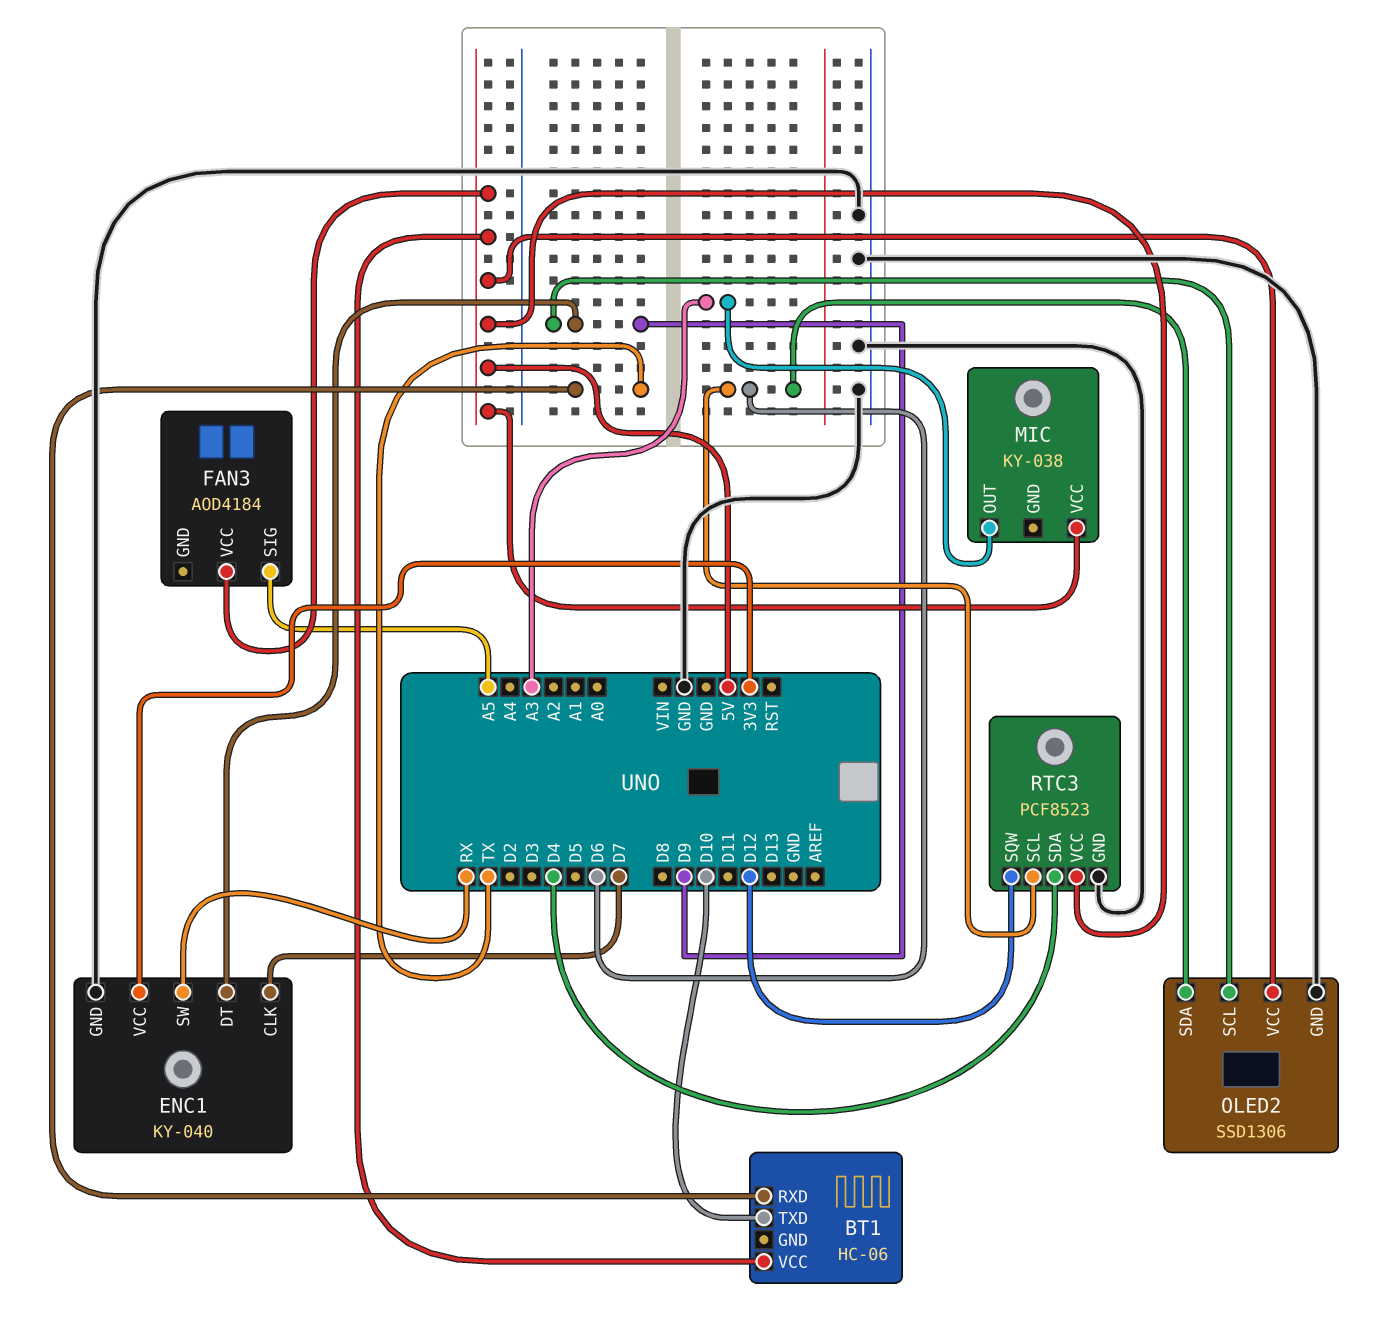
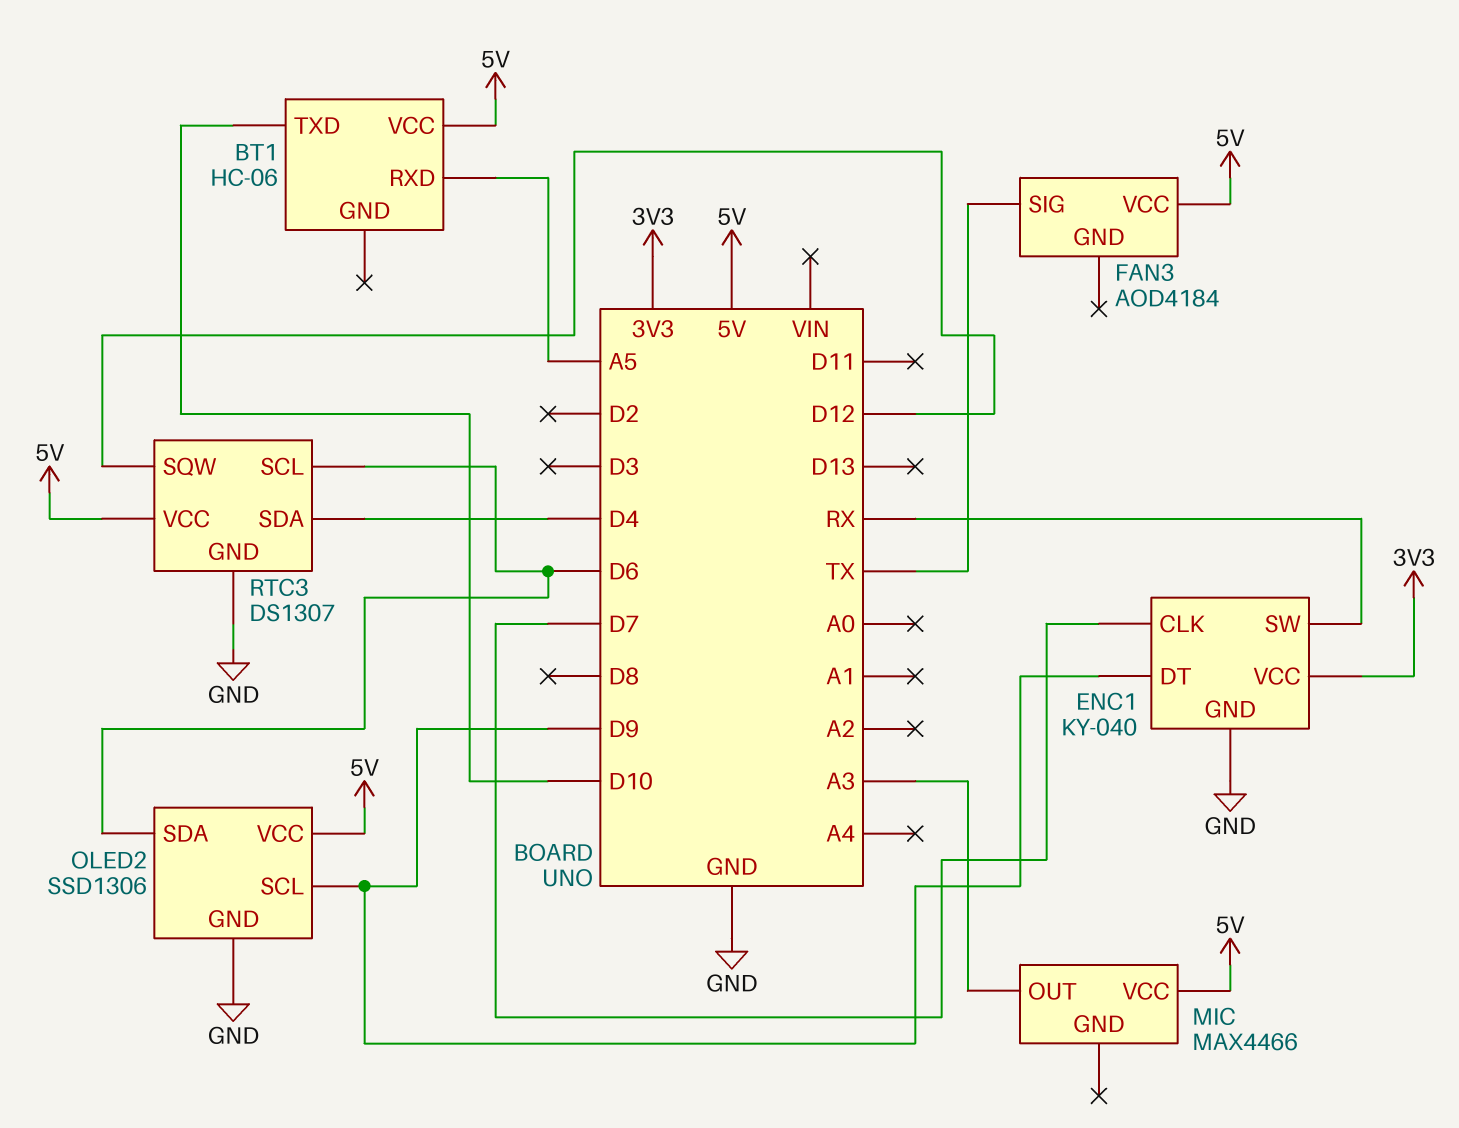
BT1 pin RXD: TX -> A5
FAN3 pin SIG: A5 -> TX
MIC: KY-038 -> MAX4466
RTC3: PCF8523 -> DS1307

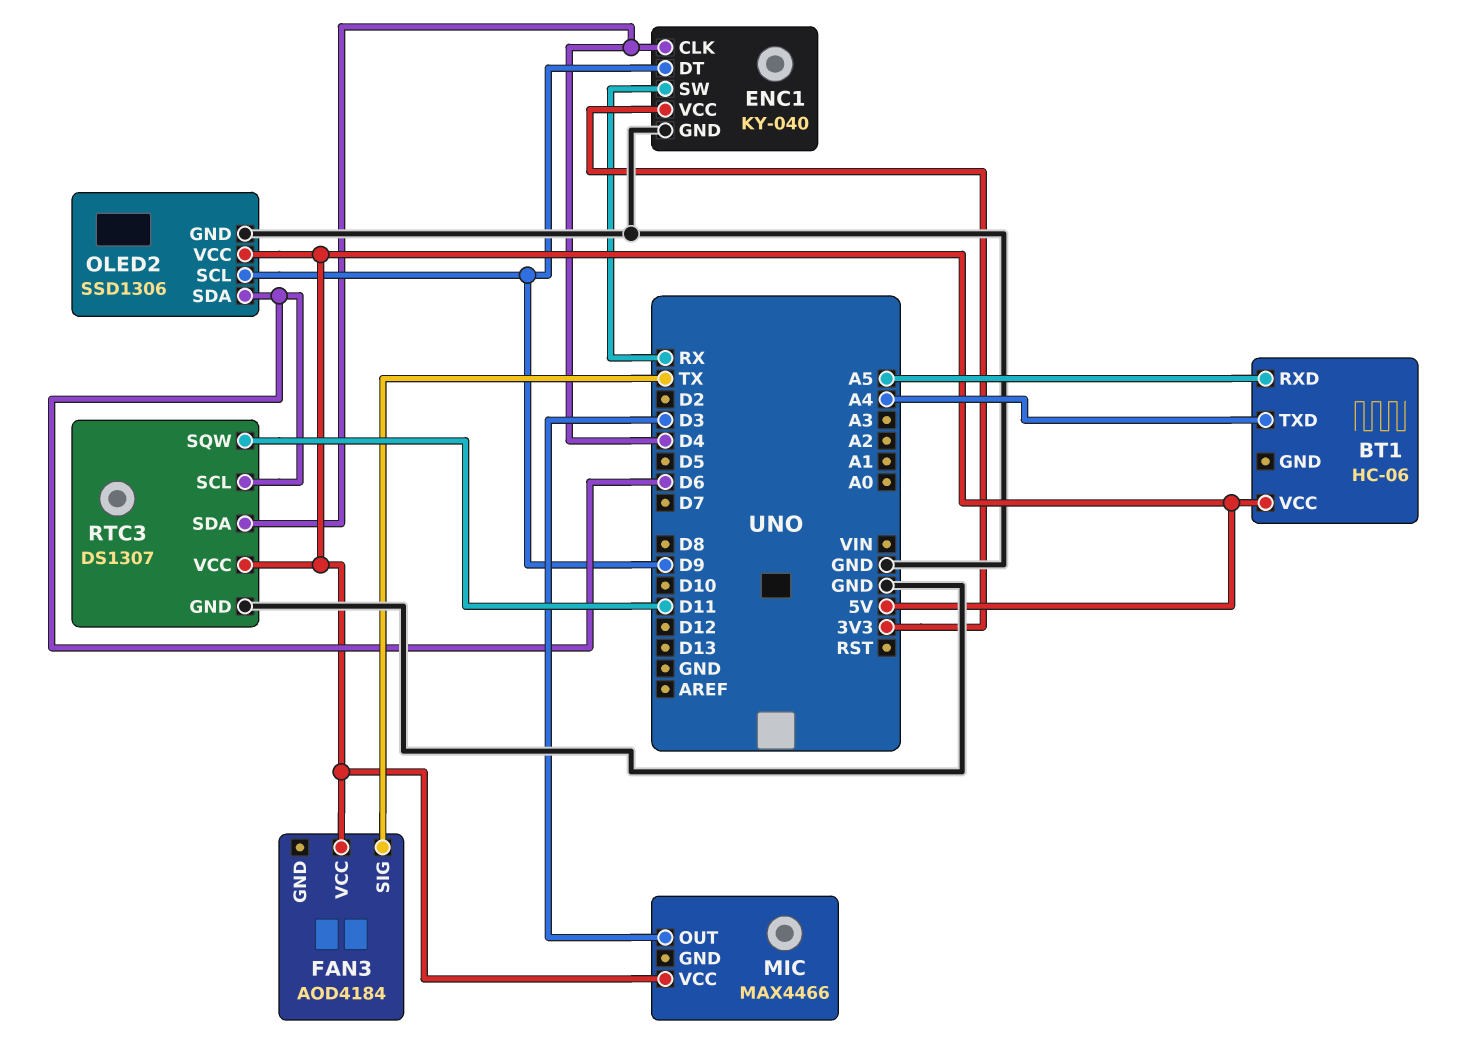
BT1 pin TXD: D10 -> A4
ENC1 pin CLK: D7 -> D4
MIC pin OUT: A3 -> D3
RTC3 pin SQW: D12 -> D11

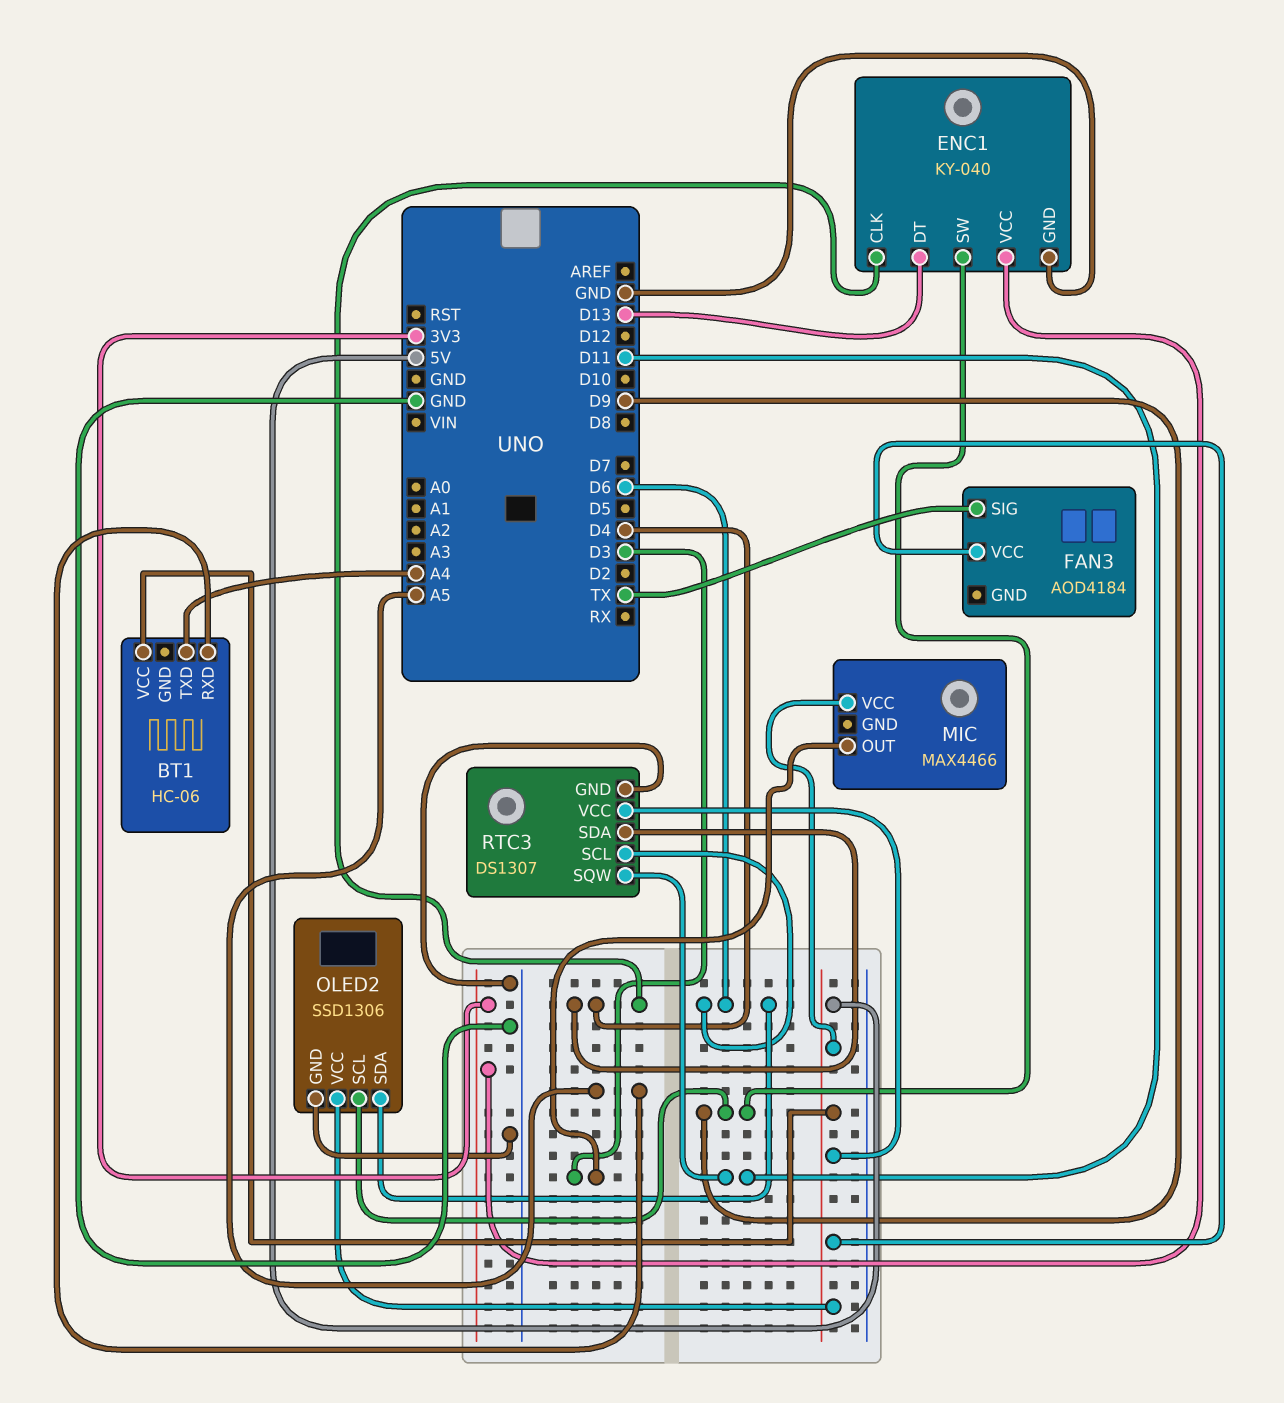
ENC1 pin DT: D9 -> D13
ENC1 pin SW: RX -> D9

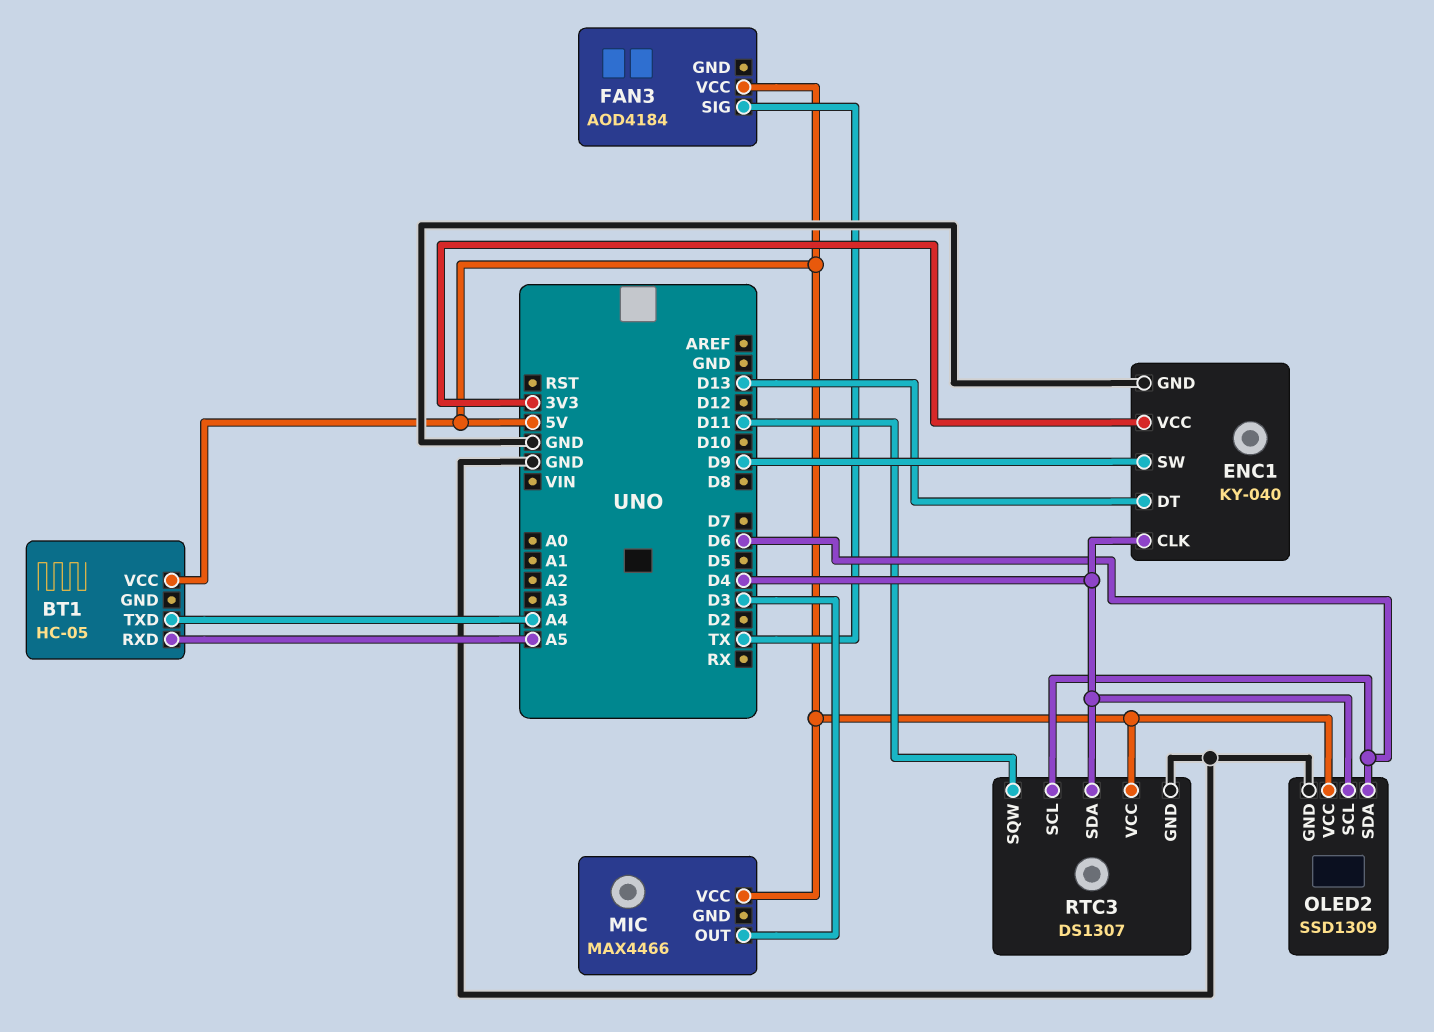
BT1: HC-06 -> HC-05
OLED2: SSD1306 -> SSD1309
OLED2 pin SCL: D9 -> D4

